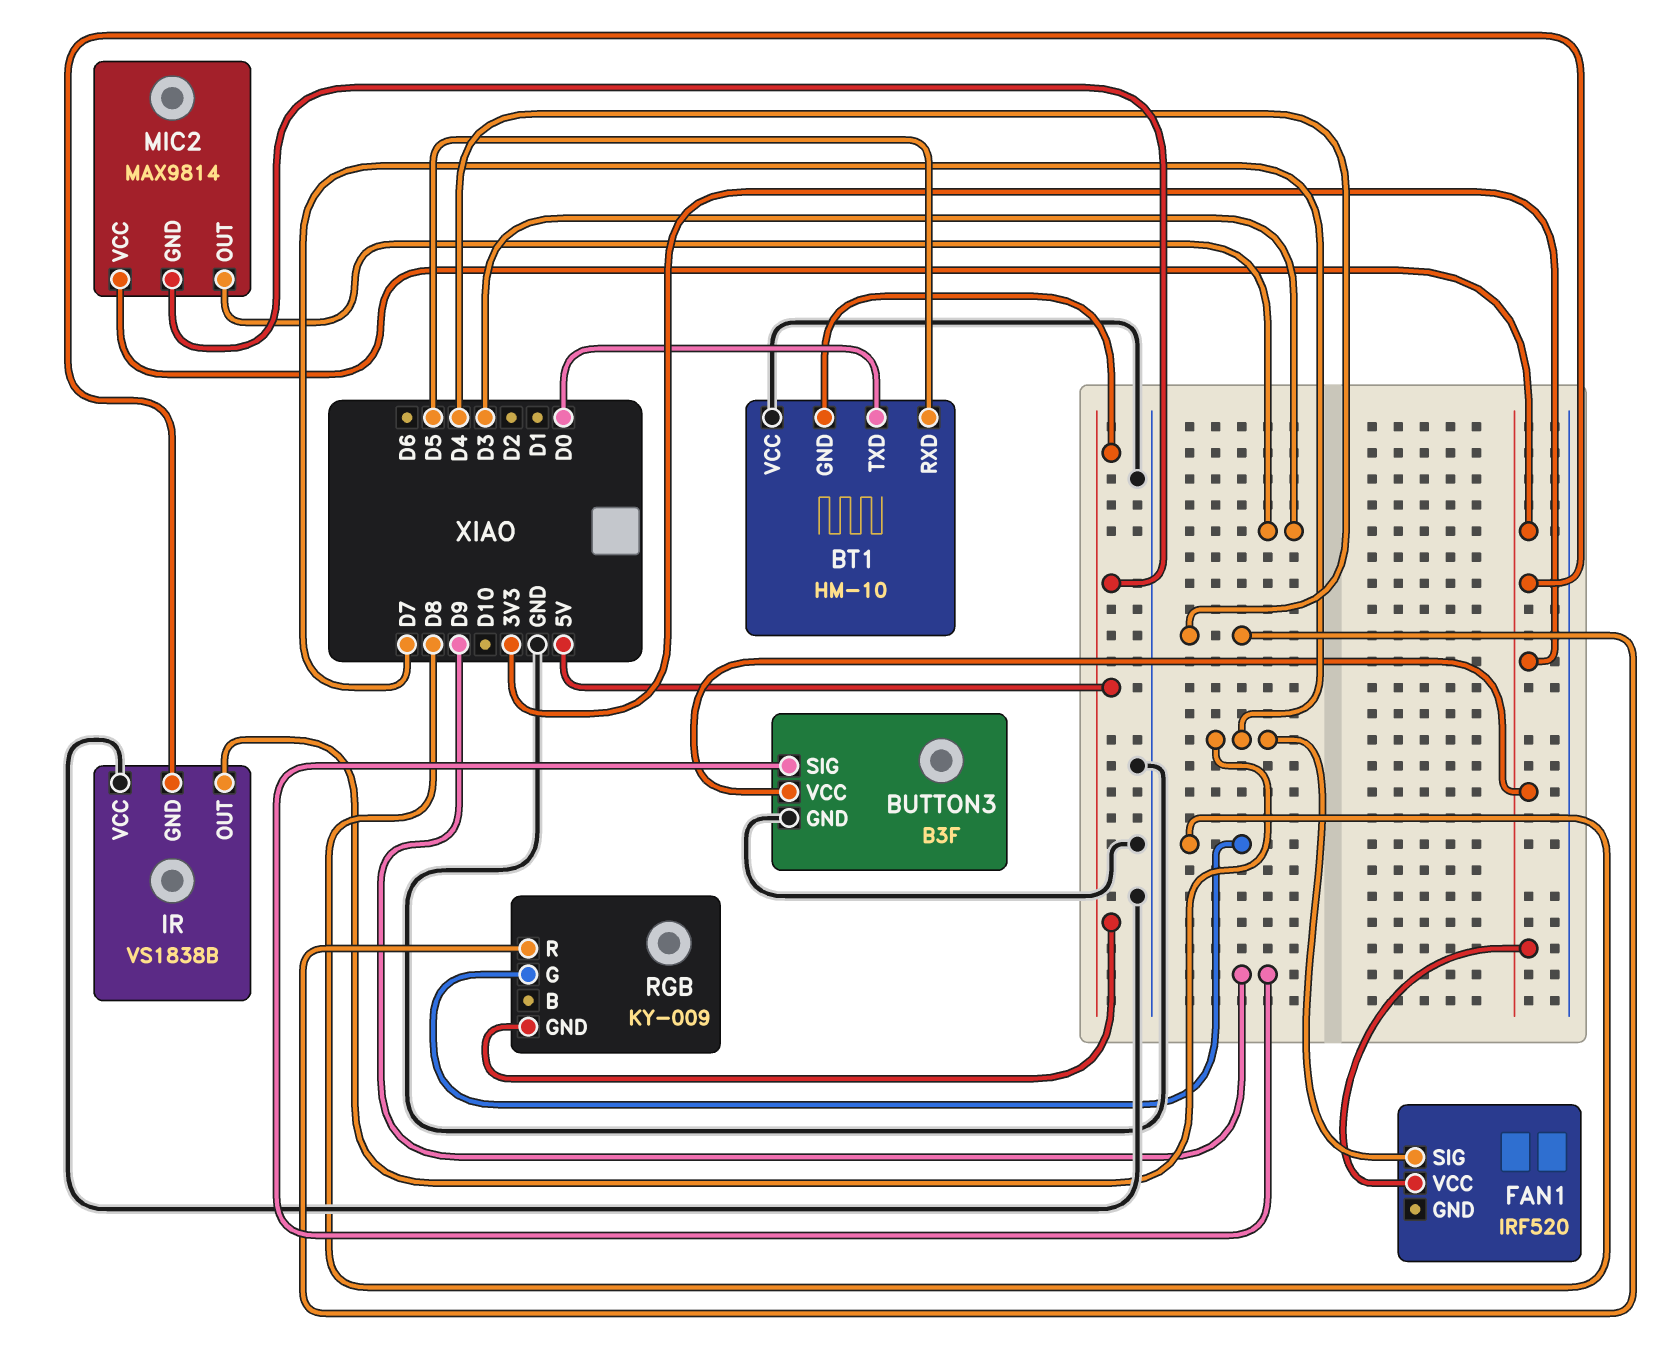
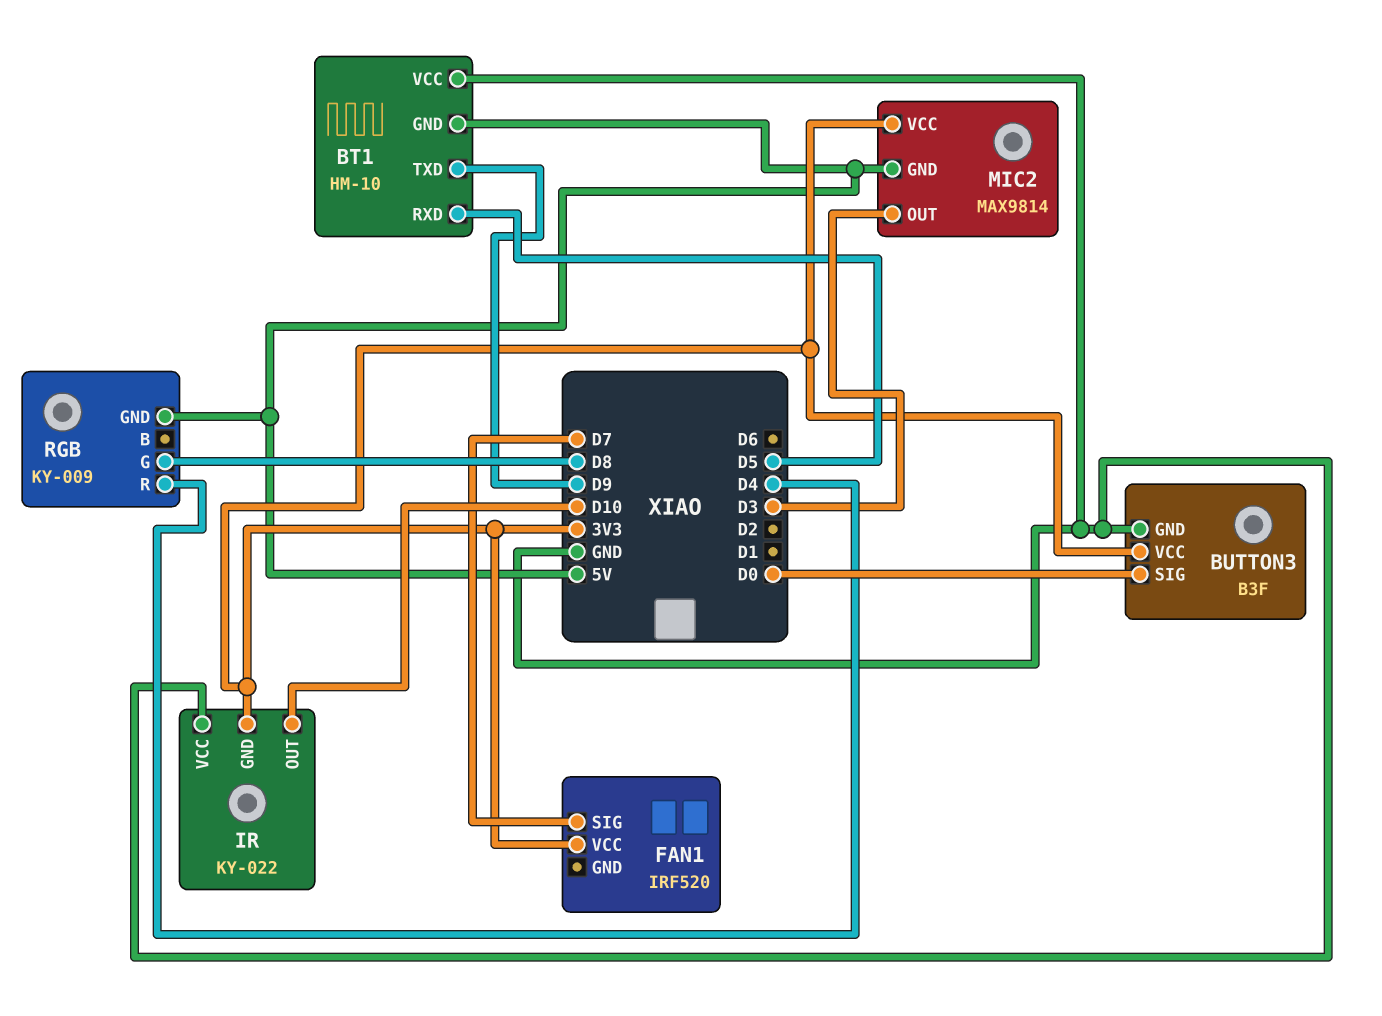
BT1 pin TXD: D0 -> D9
BUTTON3 pin SIG: D9 -> D0
IR: VS1838B -> KY-022
IR pin OUT: D7 -> D10

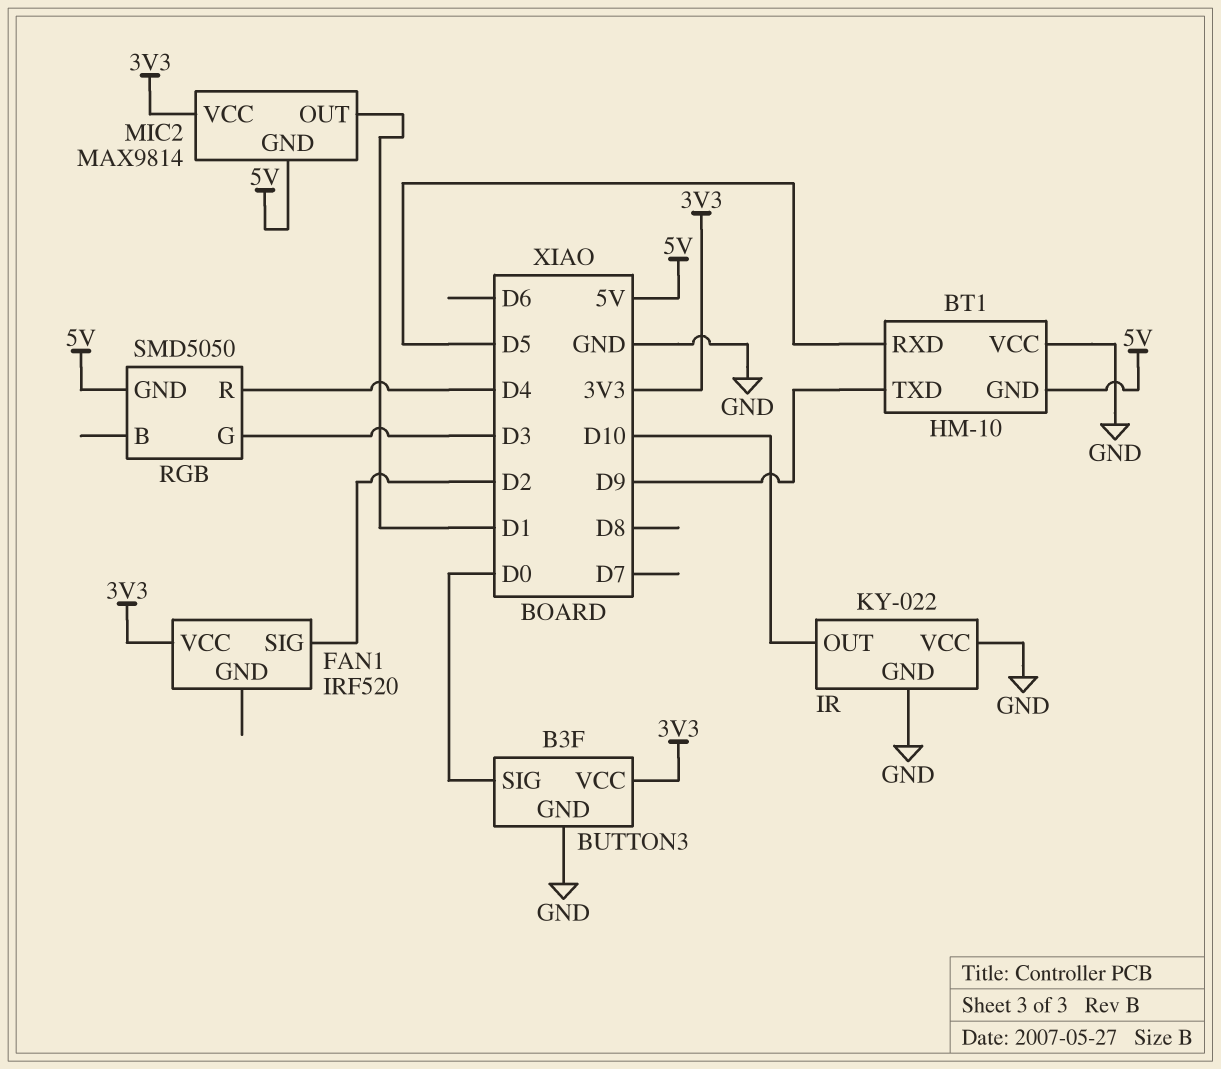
FAN1 pin SIG: D7 -> D2
IR pin GND: 3V3 -> GND
MIC2 pin OUT: D3 -> D1
RGB: KY-009 -> SMD5050
RGB pin G: D8 -> D3

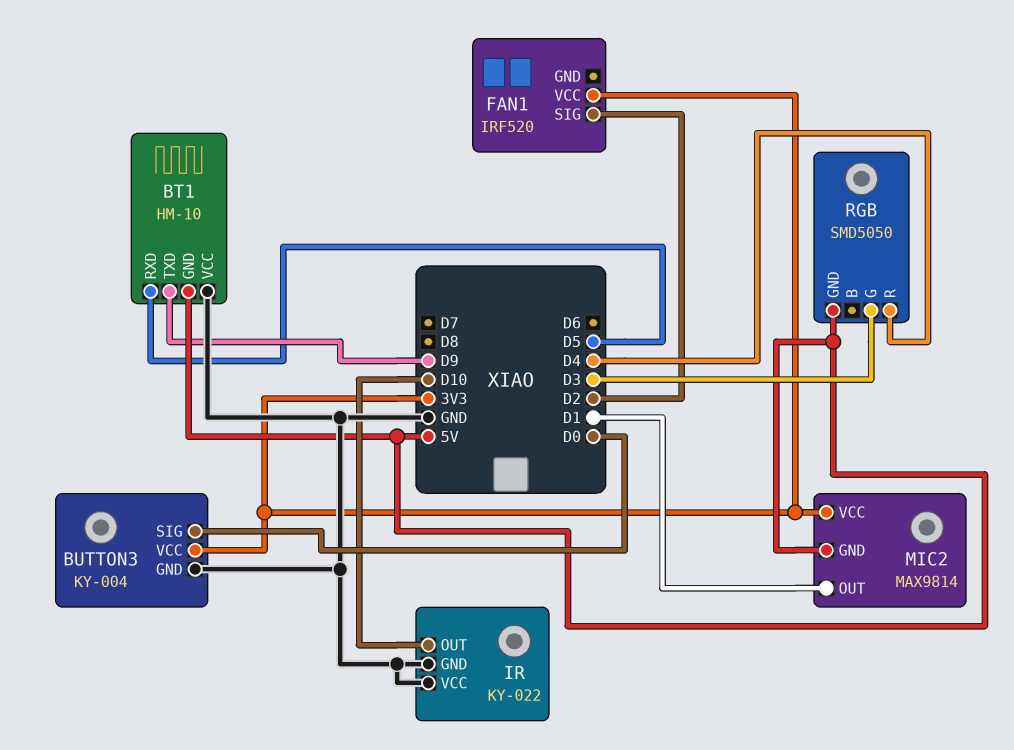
BUTTON3: B3F -> KY-004

